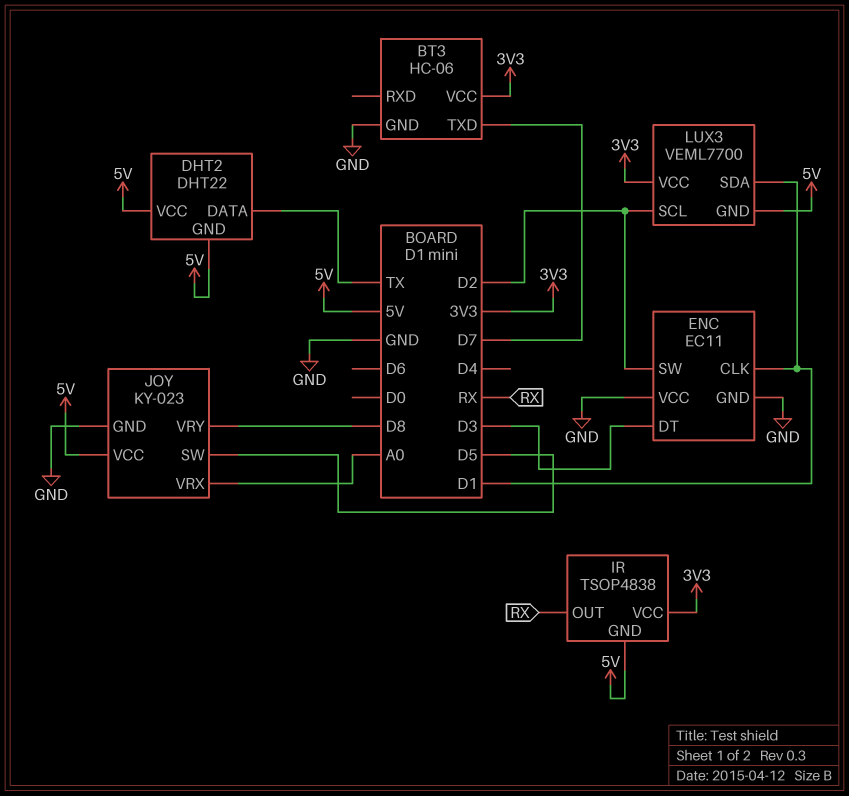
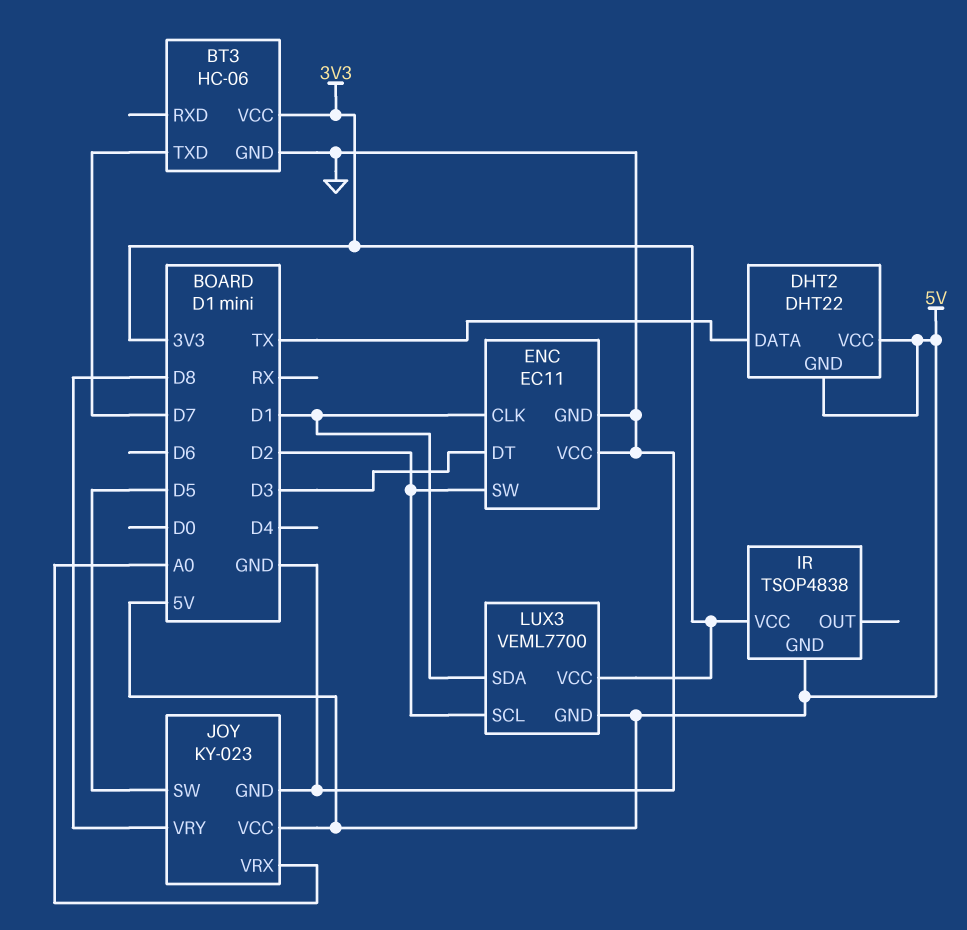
IR pin OUT: RX -> none

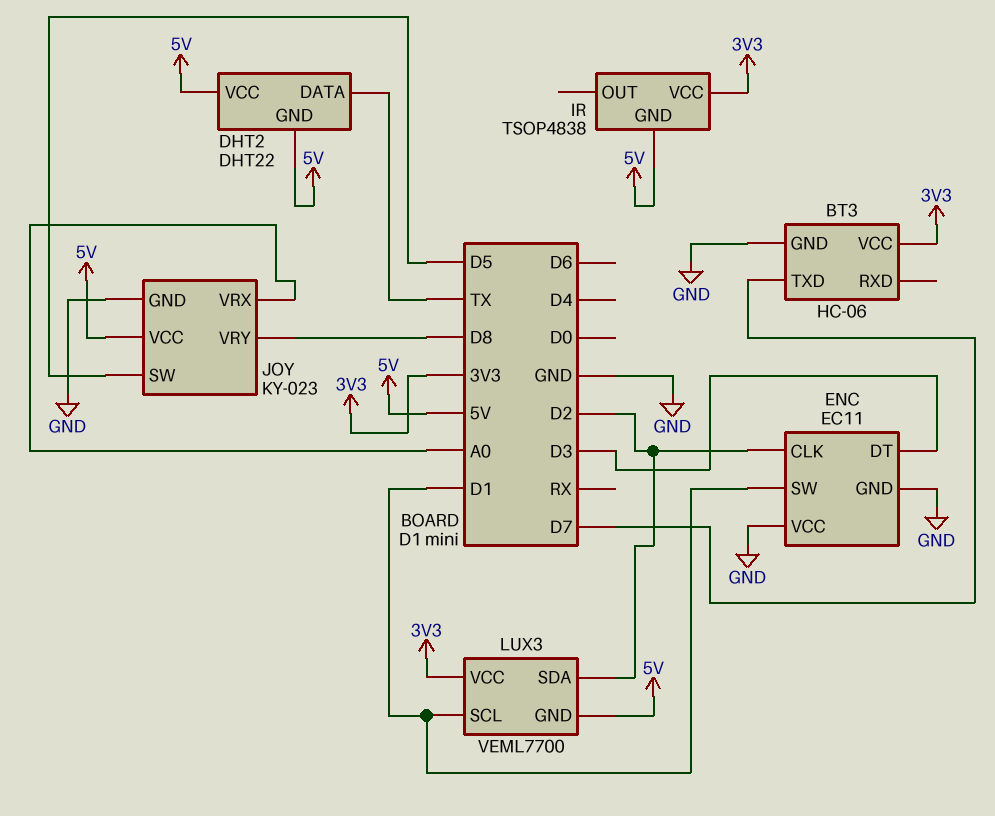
ENC pin CLK: D1 -> D2
ENC pin SW: D2 -> D1
LUX3 pin SCL: D2 -> D1
LUX3 pin SDA: D1 -> D2

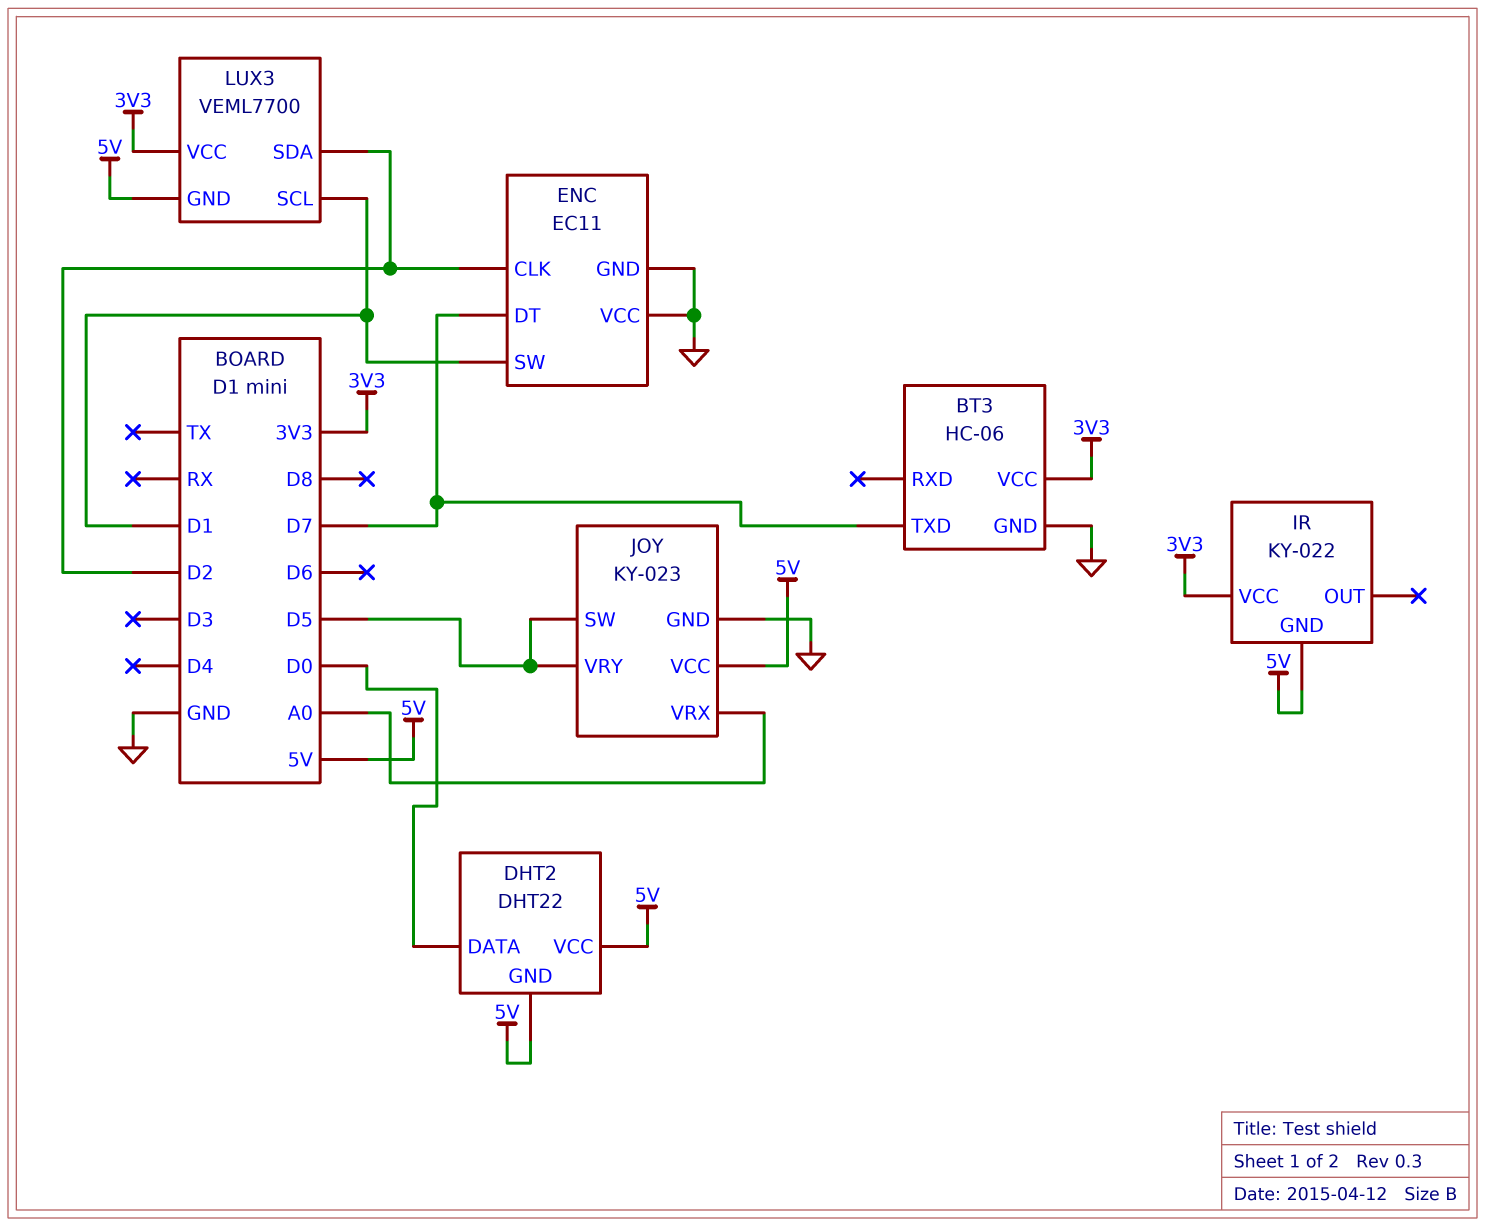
DHT2 pin DATA: TX -> D0
ENC pin DT: D3 -> D7
IR: TSOP4838 -> KY-022
JOY pin VRY: D8 -> D5

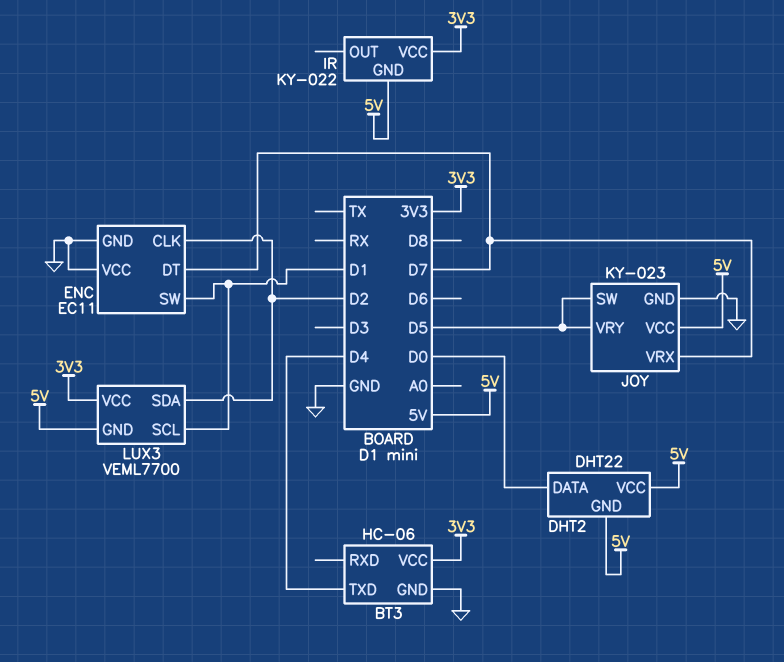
BT3 pin TXD: D7 -> D4
JOY pin VRX: A0 -> D7

